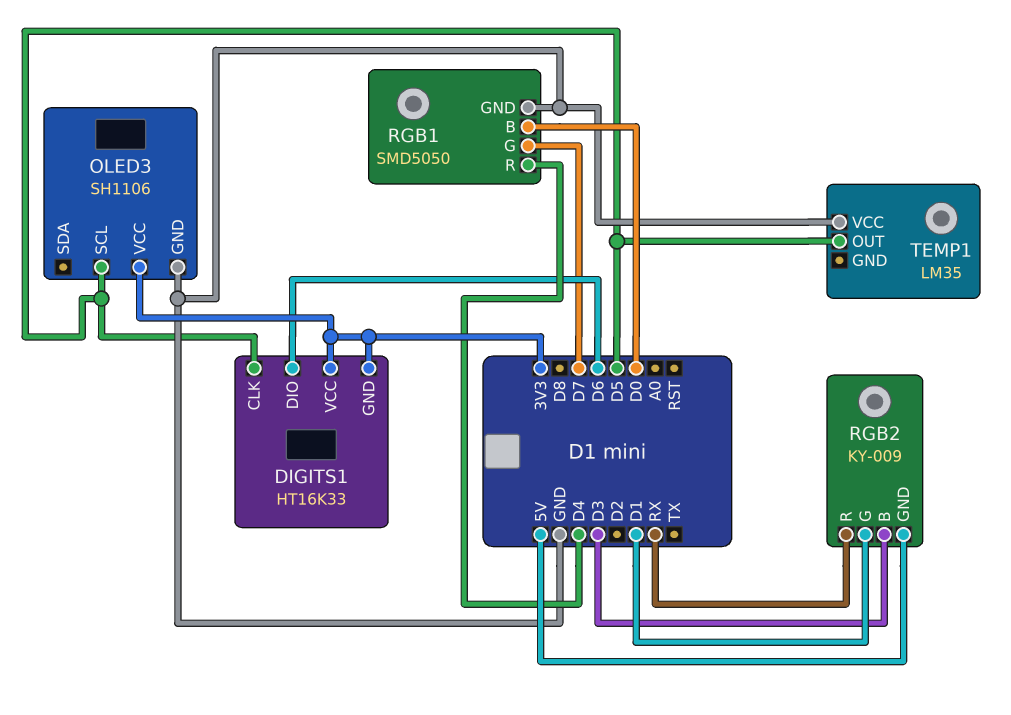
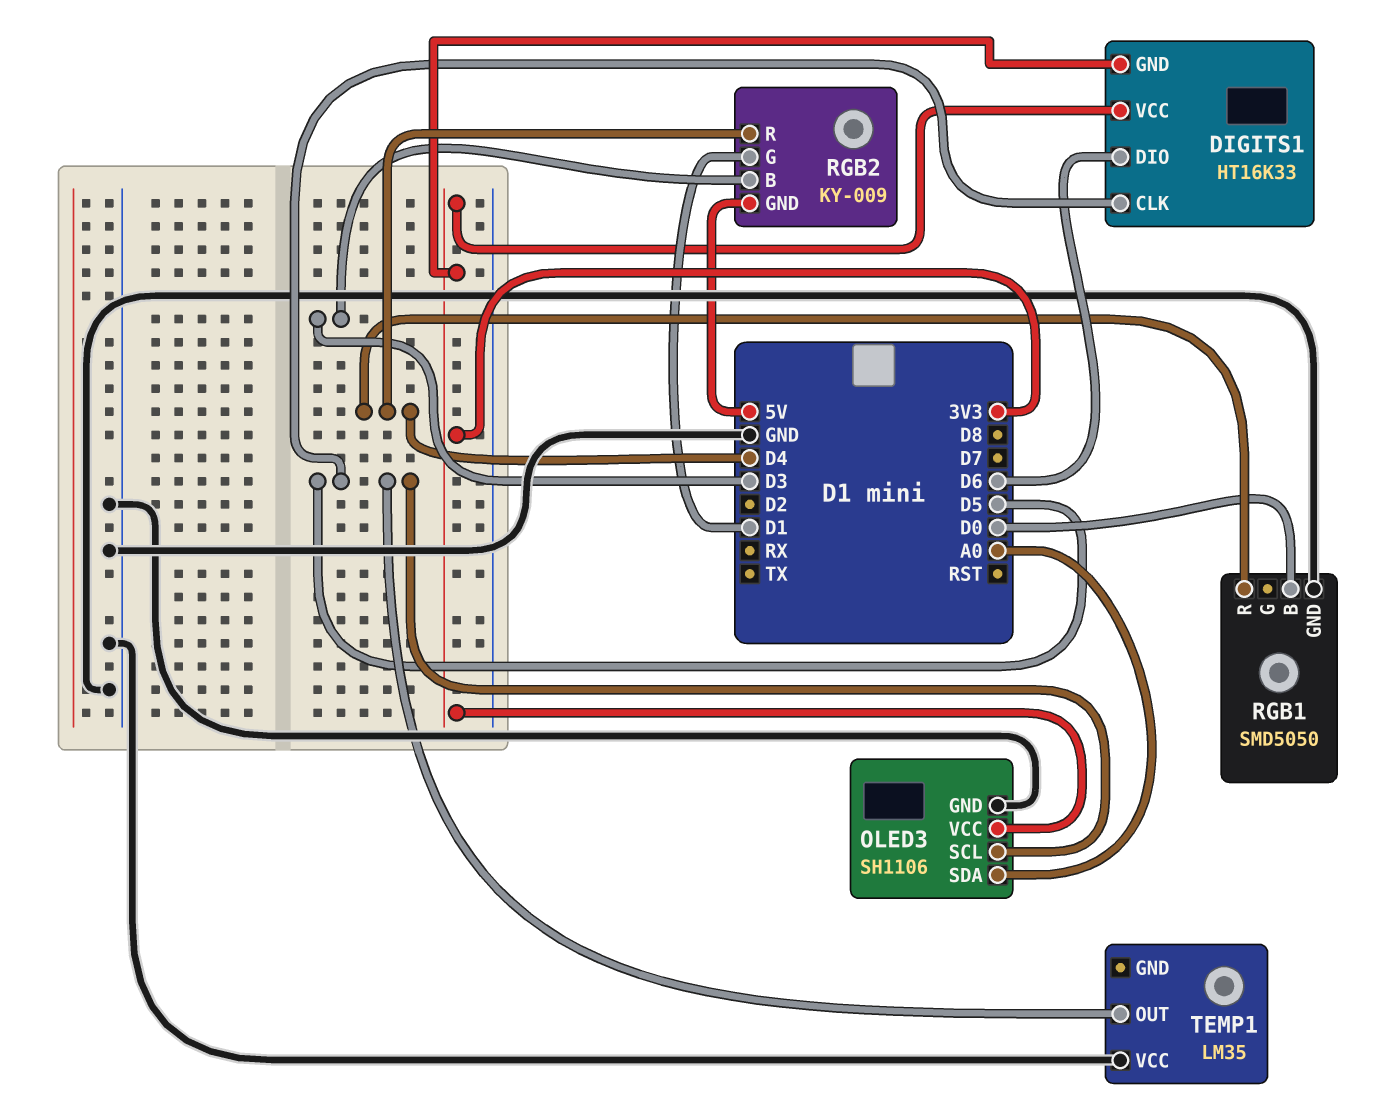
OLED3 pin SDA: none -> A0
RGB1 pin G: D7 -> none
RGB2 pin R: RX -> D4

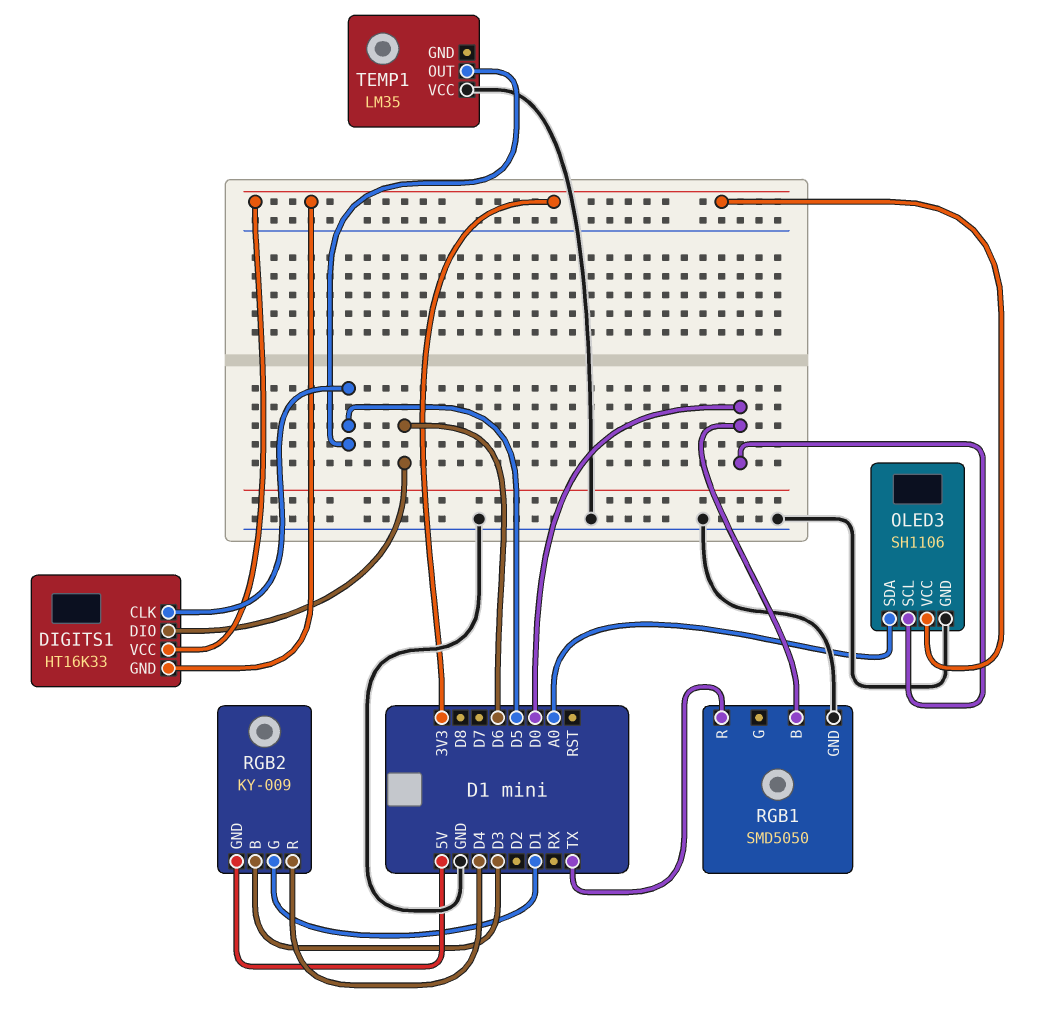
OLED3 pin SCL: D5 -> D0
RGB1 pin R: D4 -> TX

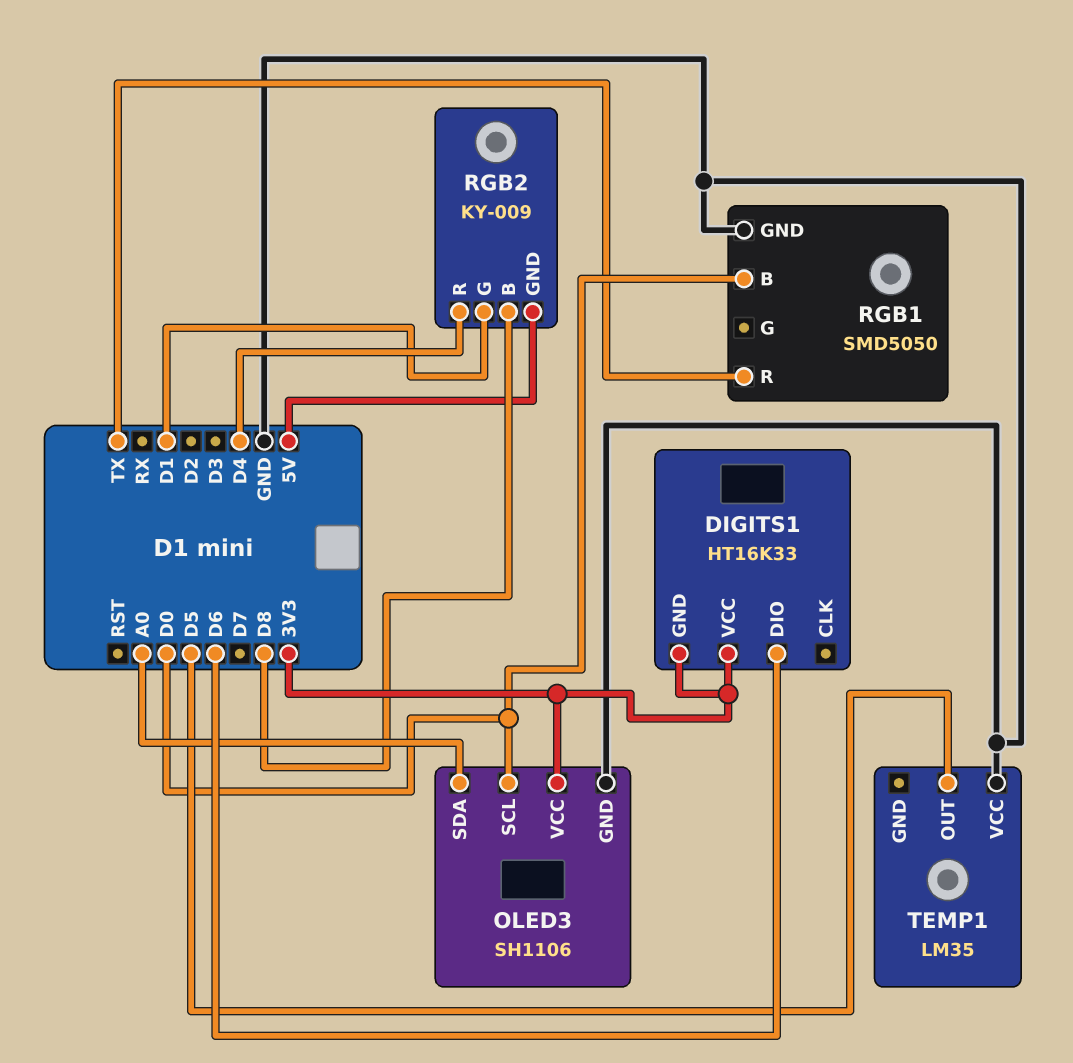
DIGITS1 pin CLK: D5 -> none
RGB2 pin B: D3 -> D8

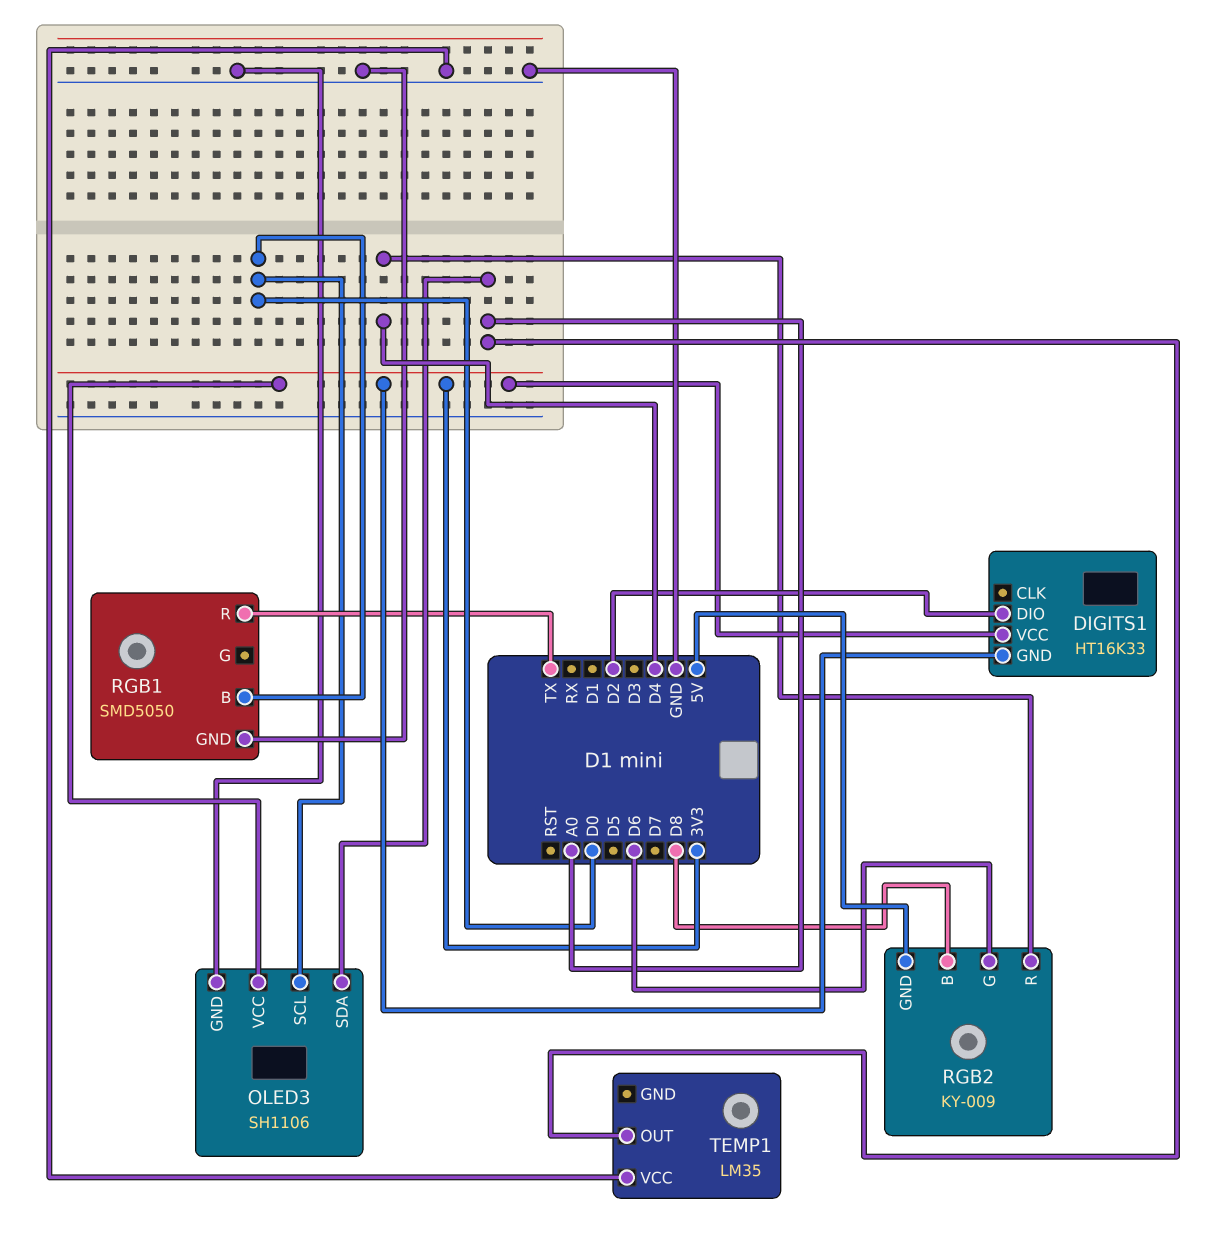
DIGITS1 pin DIO: D6 -> D2
RGB2 pin G: D1 -> D6
TEMP1 pin OUT: D5 -> A0

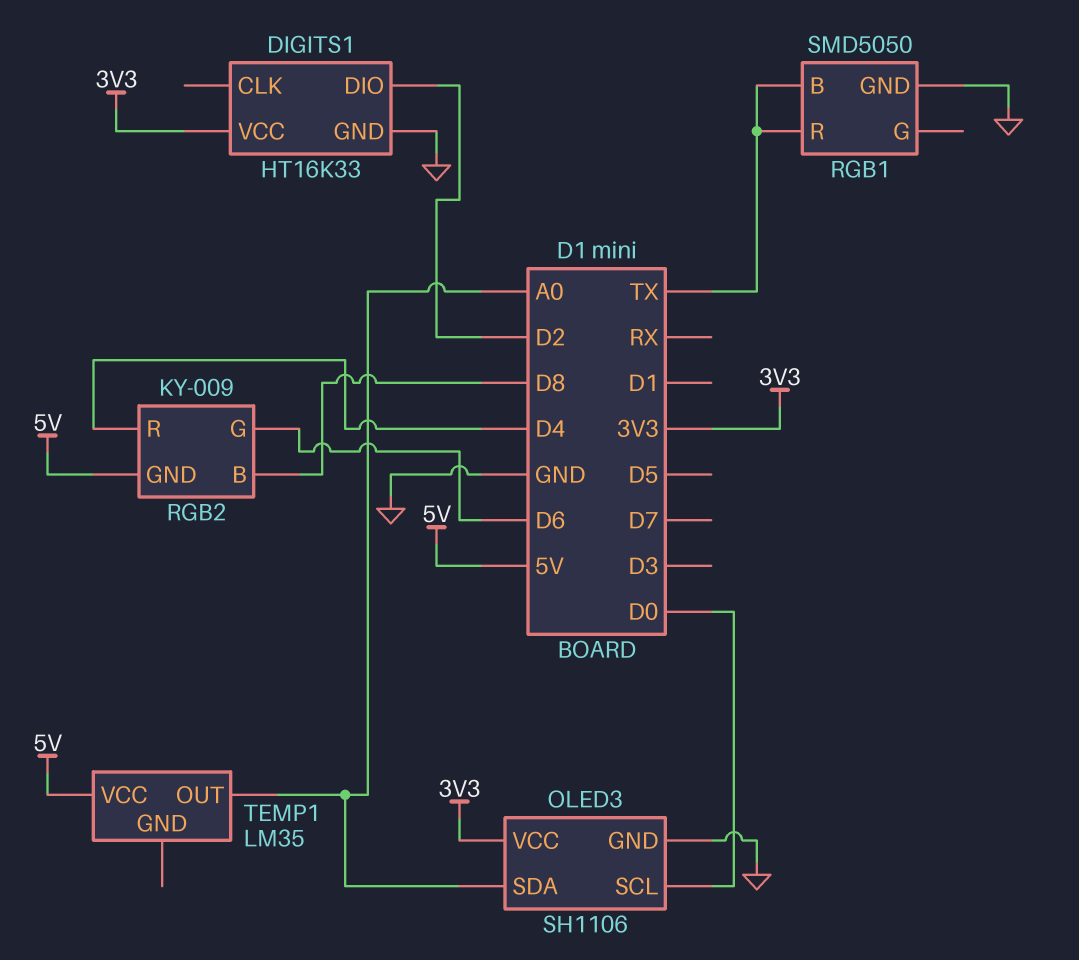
DIGITS1 pin GND: 3V3 -> GND
RGB1 pin B: D0 -> TX
TEMP1 pin VCC: GND -> 5V

